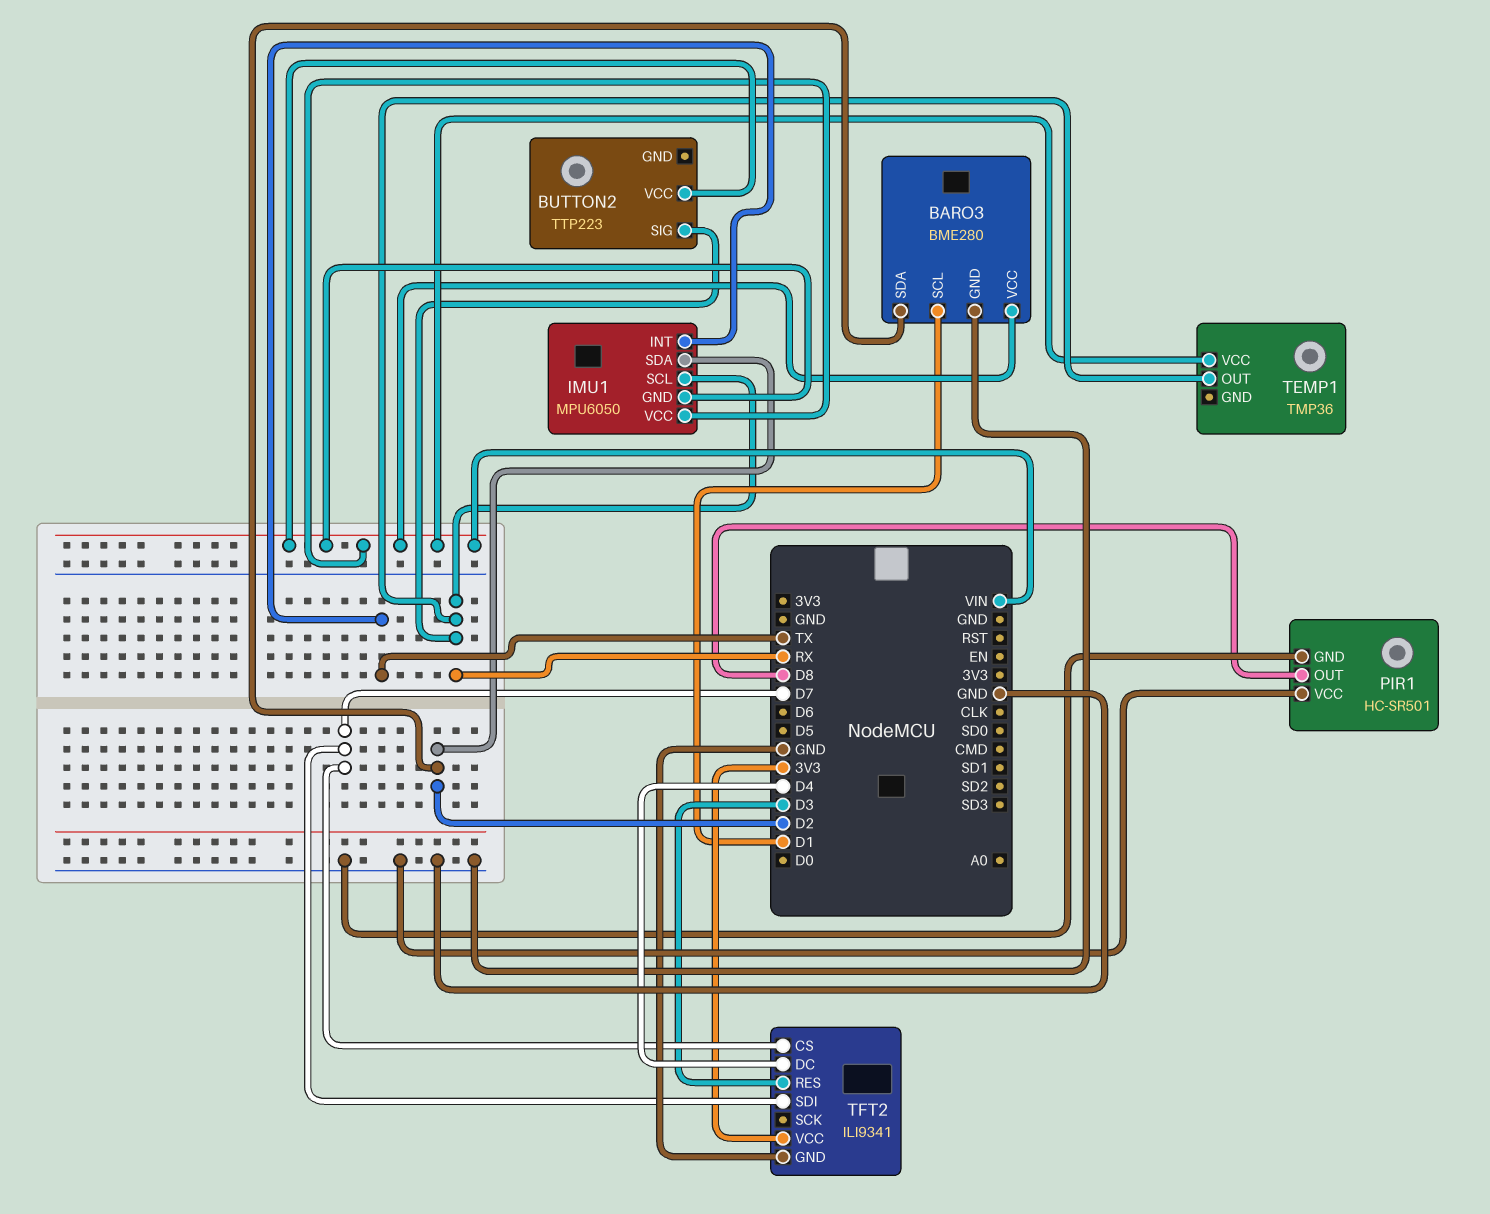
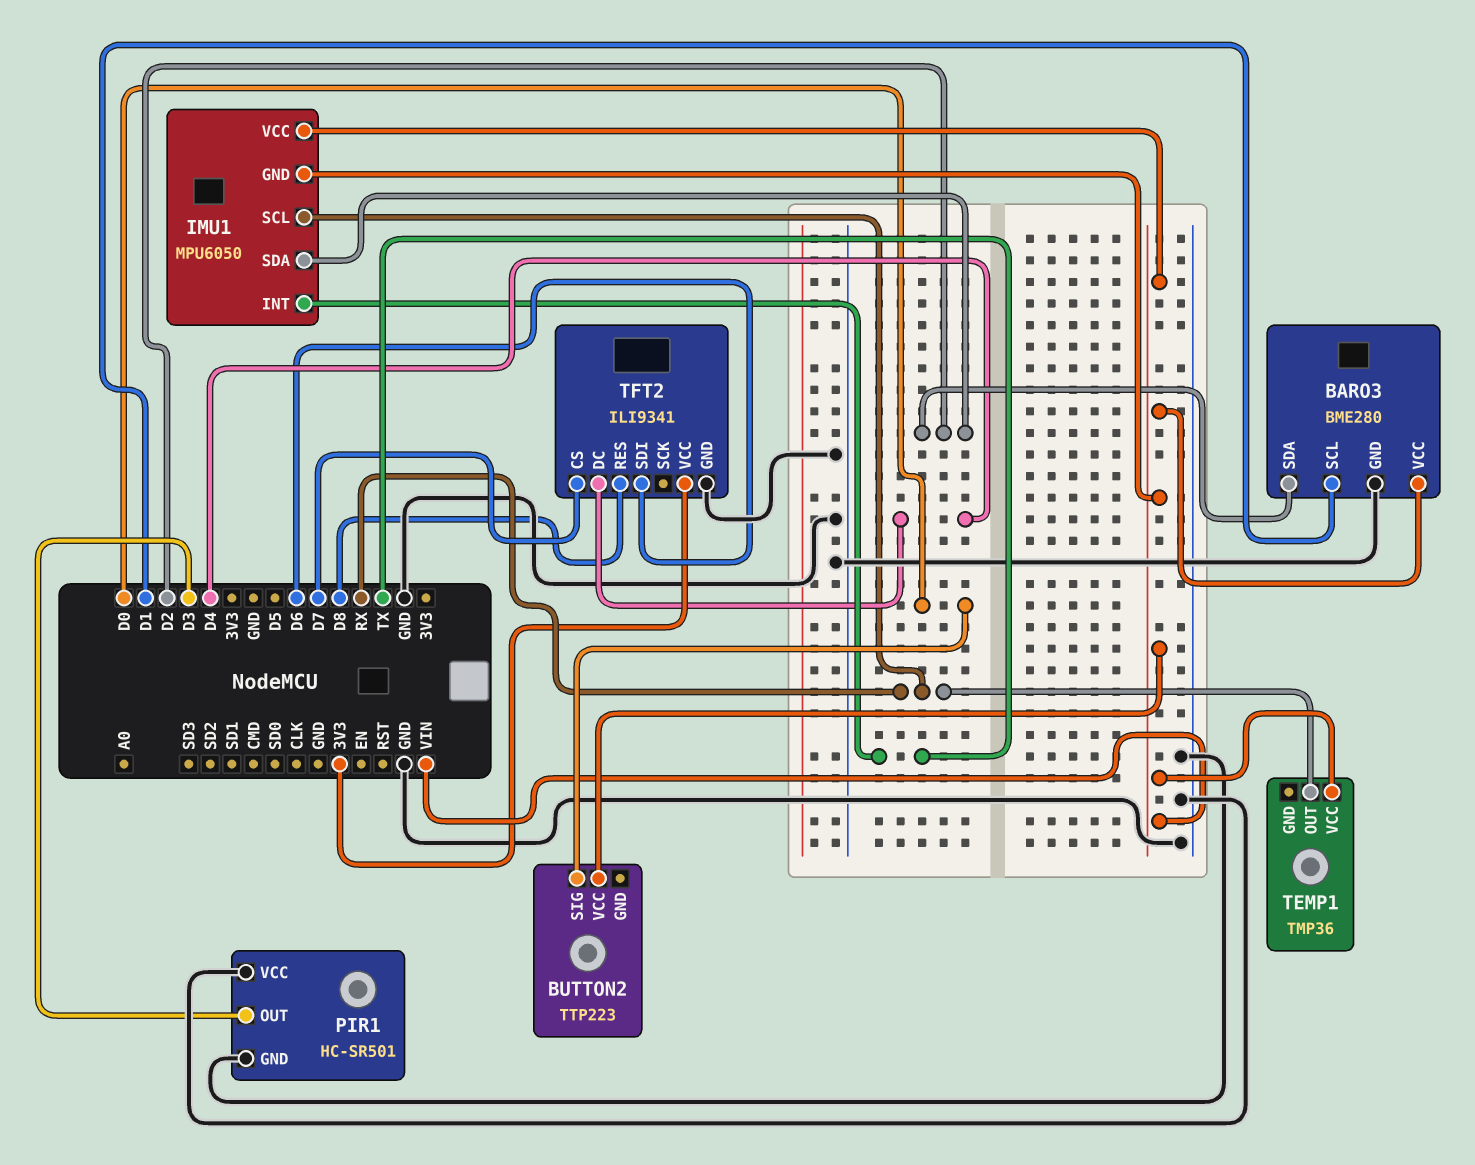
BUTTON2 pin SIG: RX -> D0
PIR1 pin OUT: D8 -> D3
TFT2 pin RES: D3 -> D8
TFT2 pin SDI: D7 -> D6

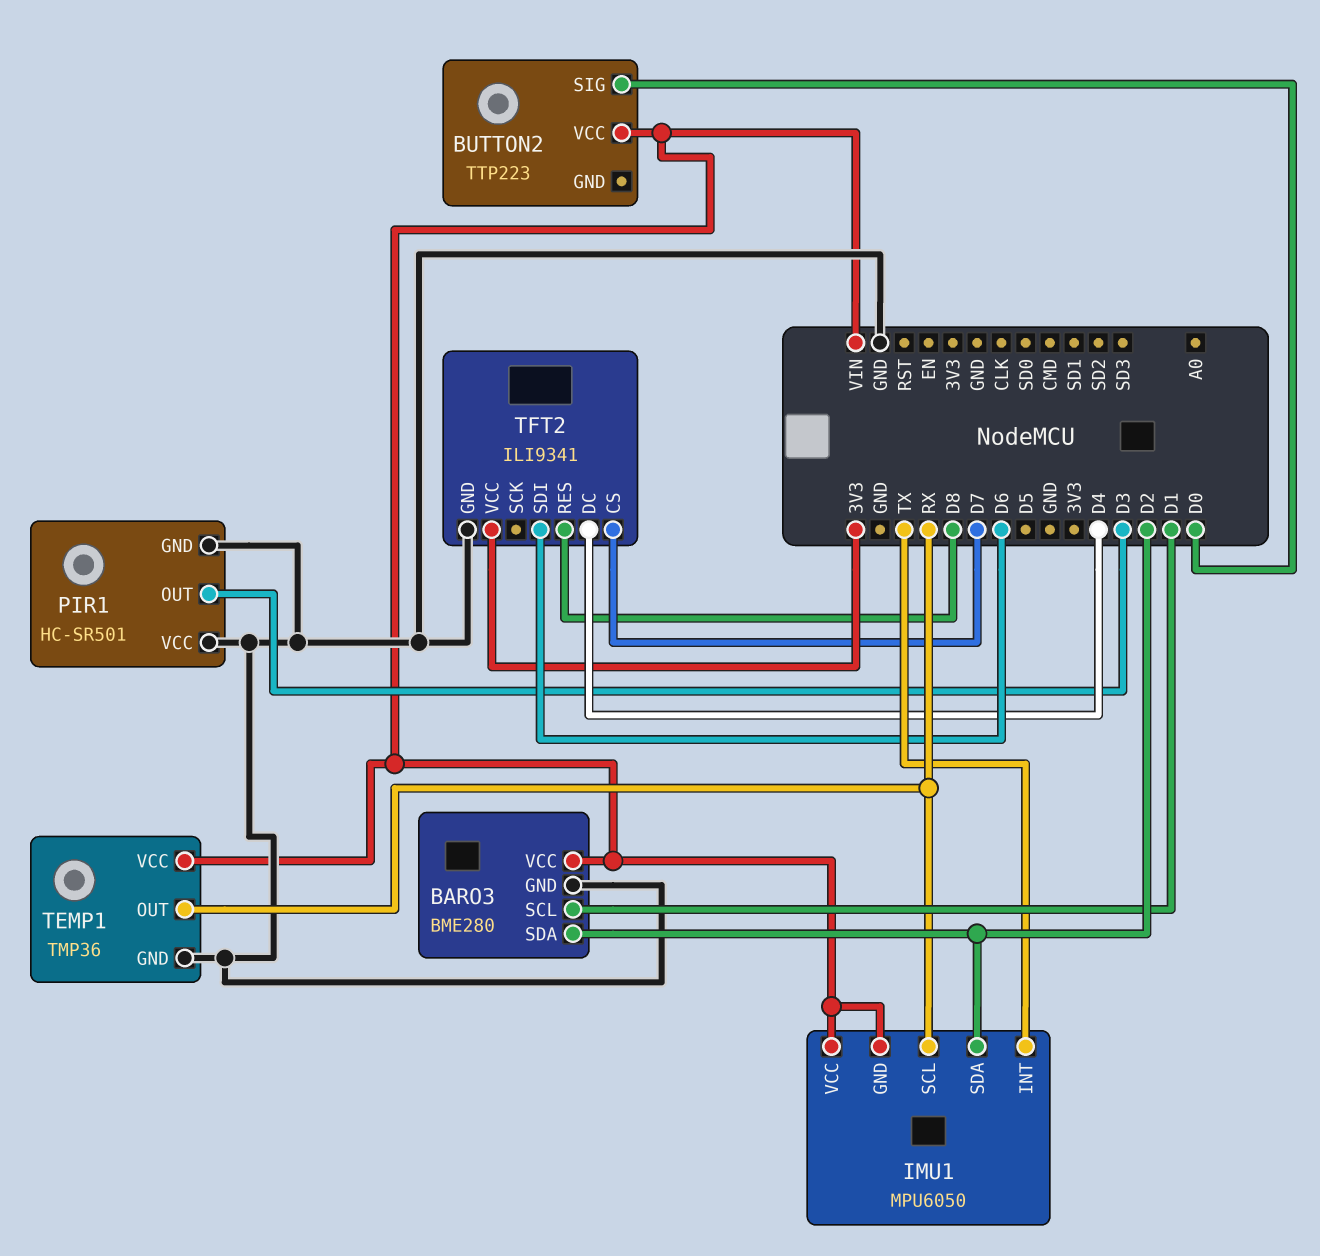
TEMP1 pin GND: none -> GND

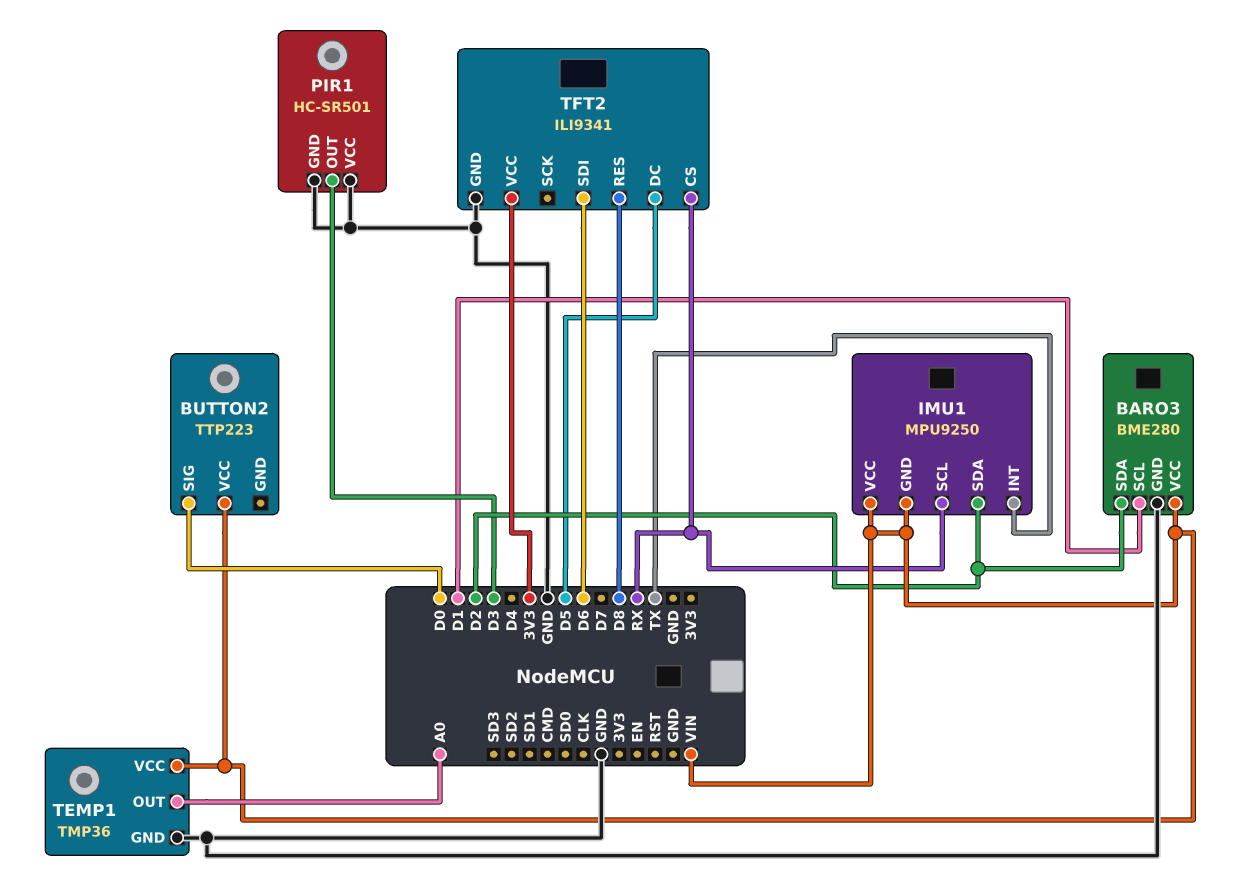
IMU1: MPU6050 -> MPU9250
TEMP1 pin OUT: RX -> A0
TFT2 pin CS: D7 -> RX
TFT2 pin DC: D4 -> D5

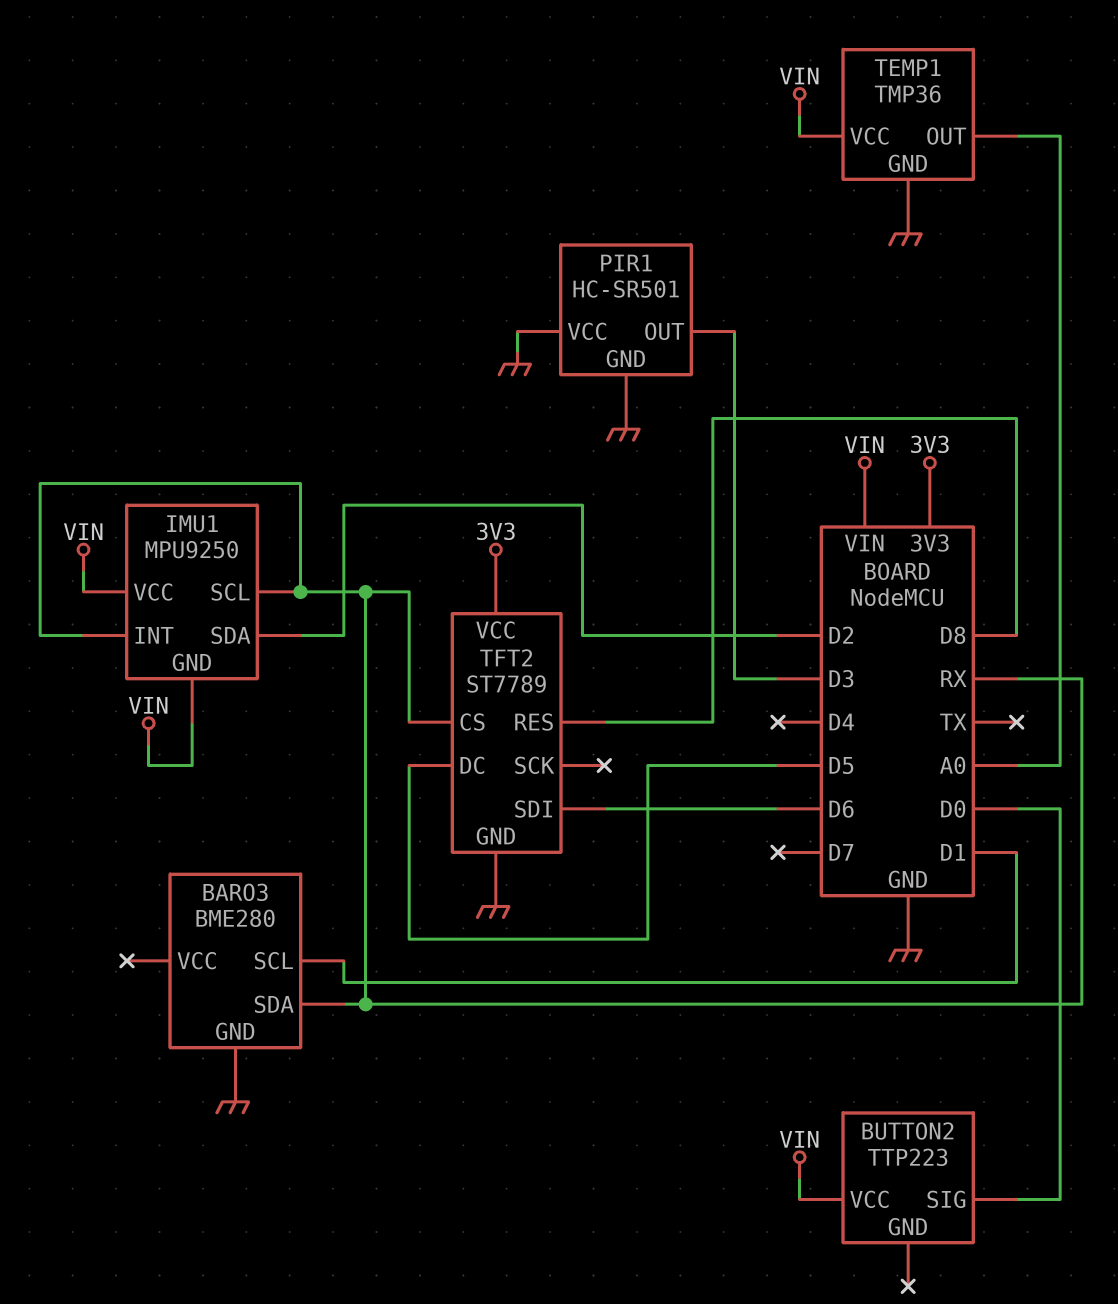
BARO3 pin SDA: D2 -> RX
BARO3 pin VCC: VIN -> none
IMU1 pin INT: TX -> RX
TFT2: ILI9341 -> ST7789

